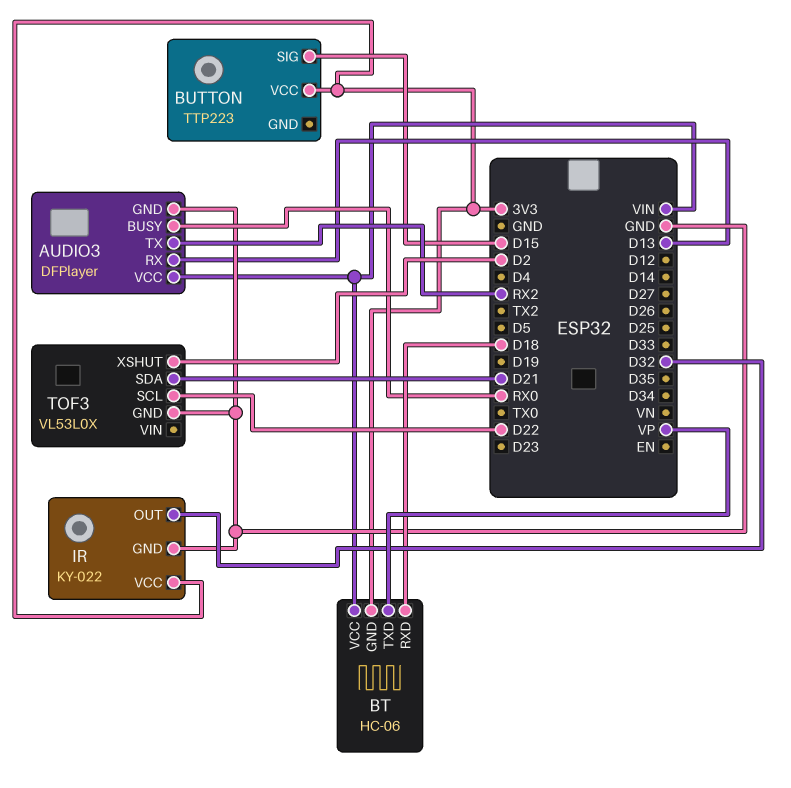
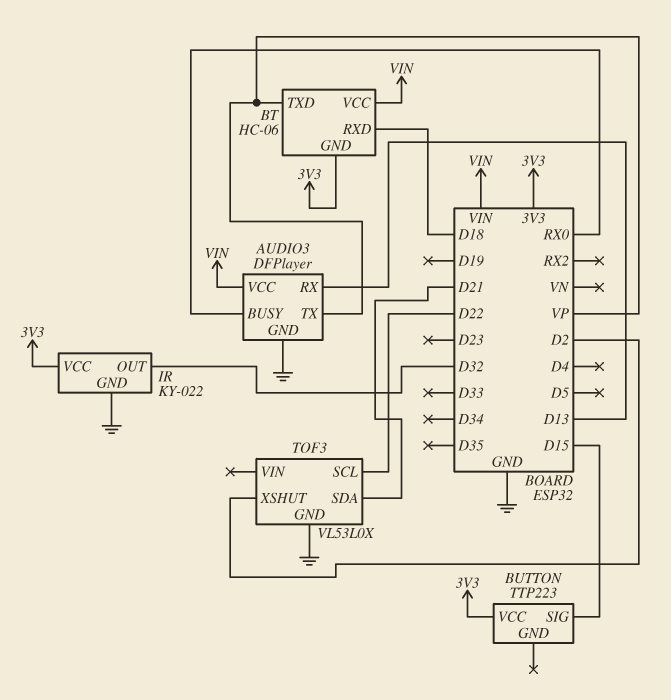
AUDIO3 pin TX: RX2 -> VP

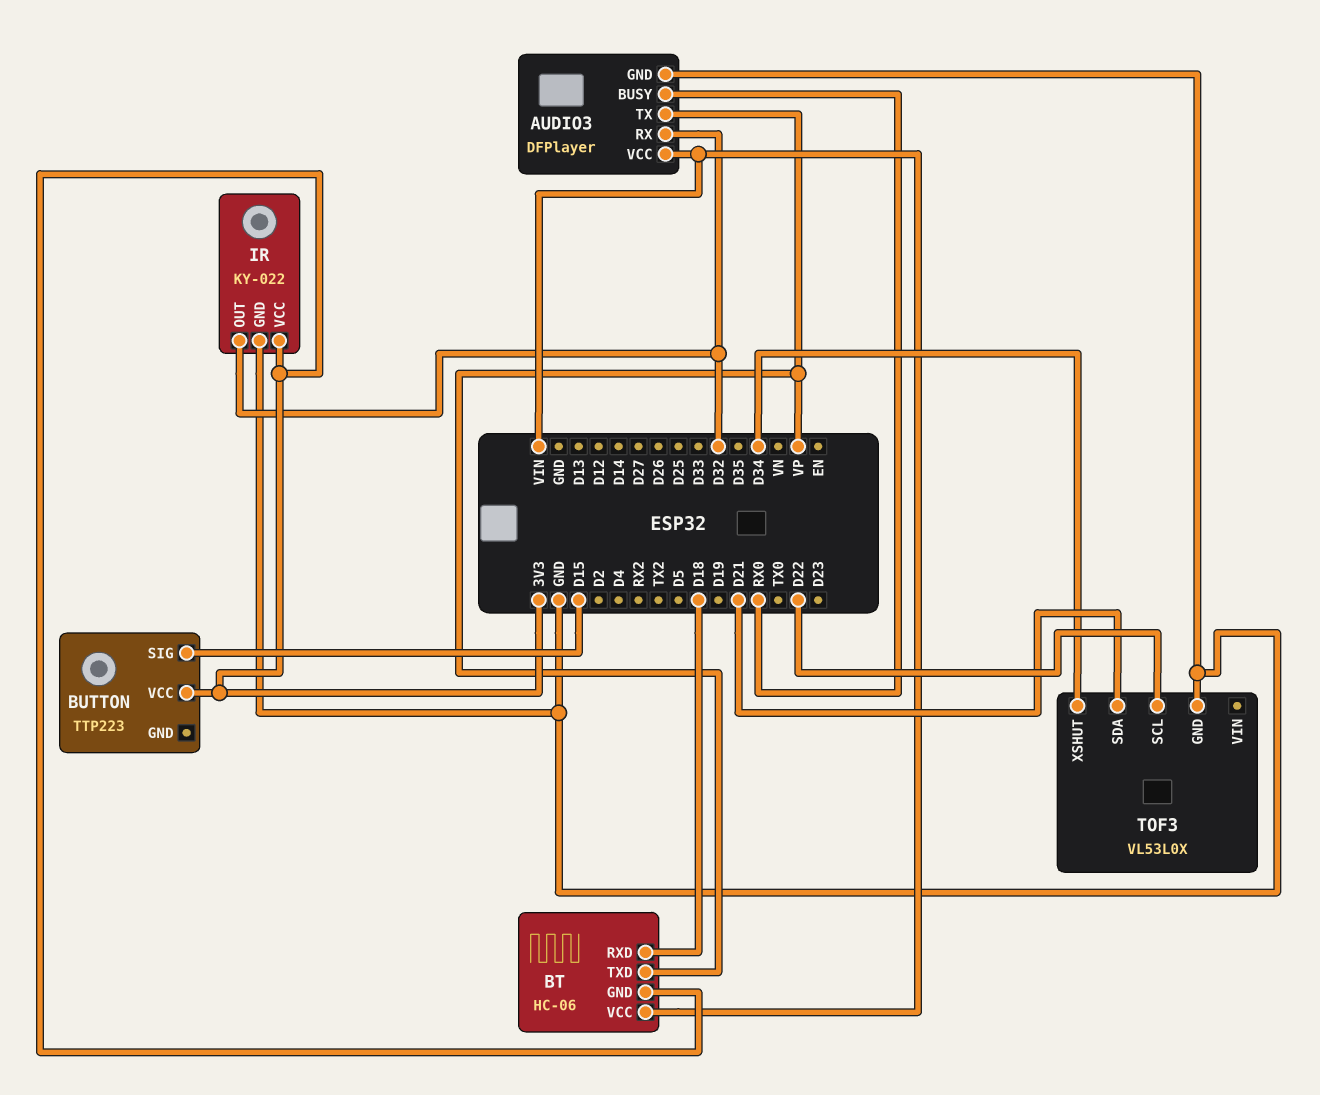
AUDIO3 pin RX: D13 -> D32
TOF3 pin XSHUT: D2 -> D34

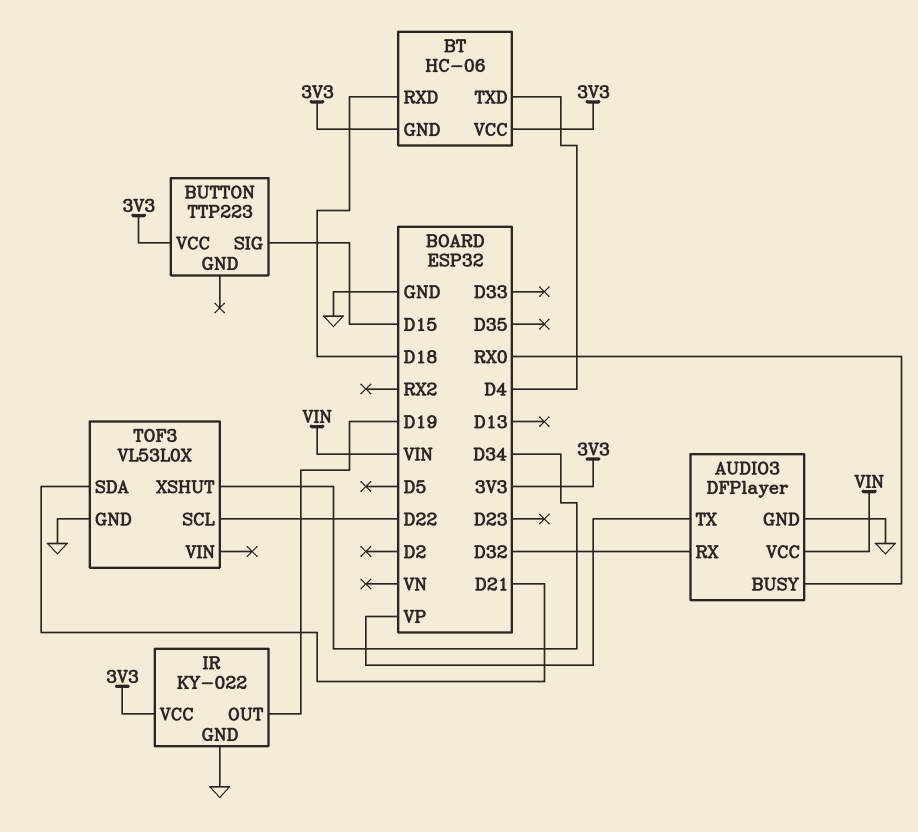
BT pin TXD: VP -> D4
BT pin VCC: VIN -> 3V3
IR pin OUT: D32 -> D19

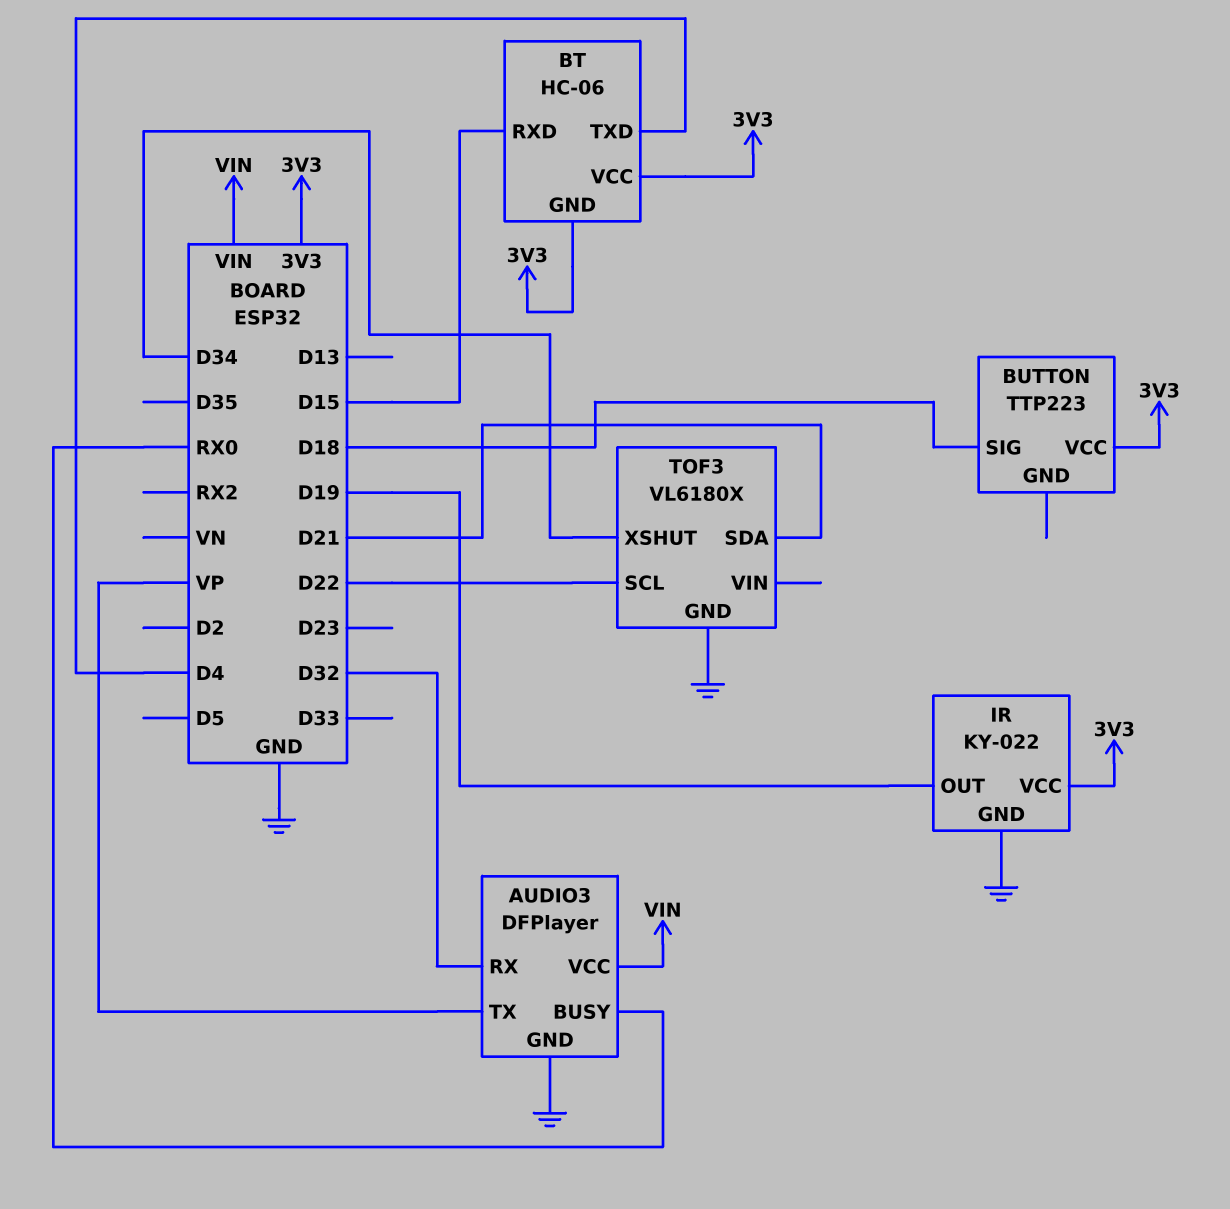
BT pin RXD: D18 -> D15
BUTTON pin SIG: D15 -> D18
TOF3: VL53L0X -> VL6180X

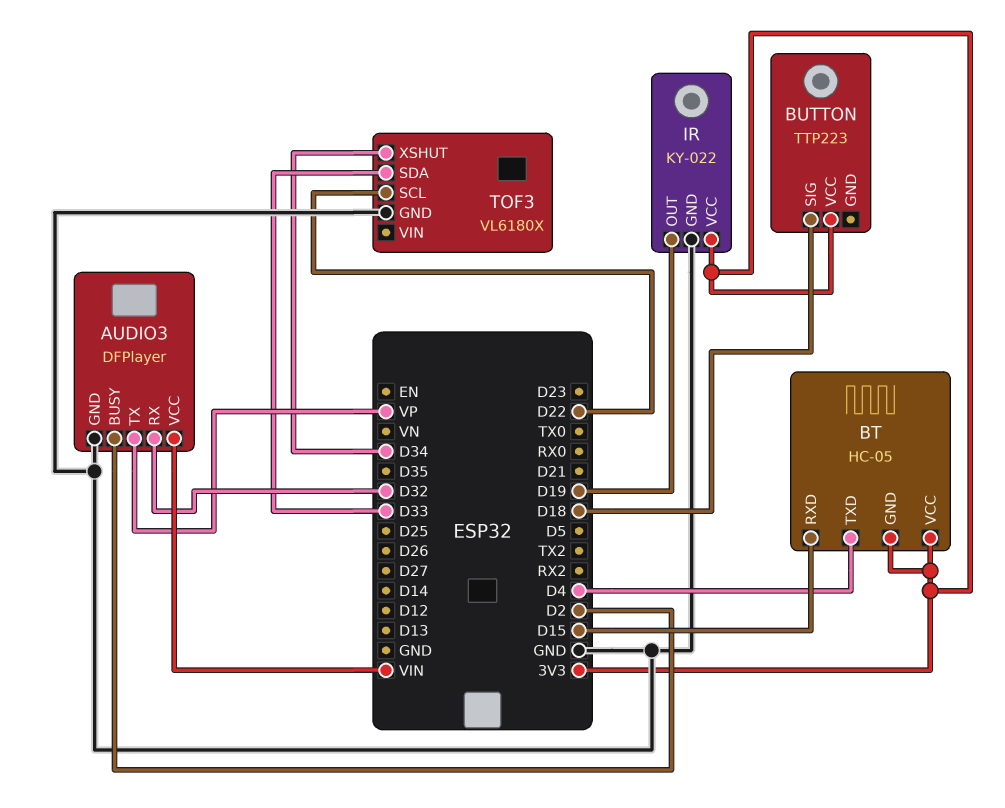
AUDIO3 pin BUSY: RX0 -> D2
BT: HC-06 -> HC-05
TOF3 pin SDA: D21 -> D33

